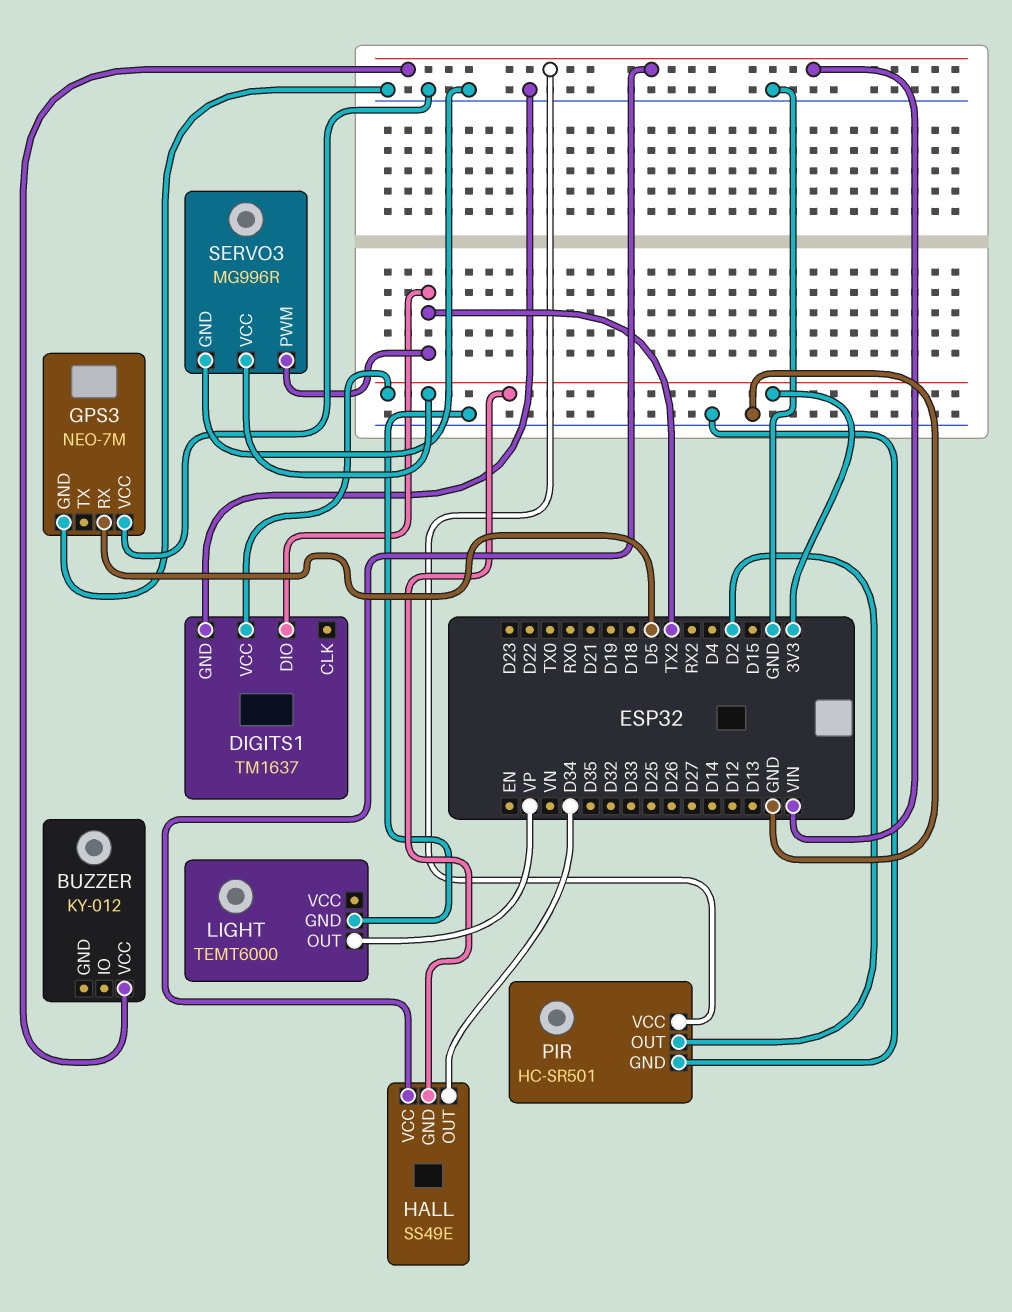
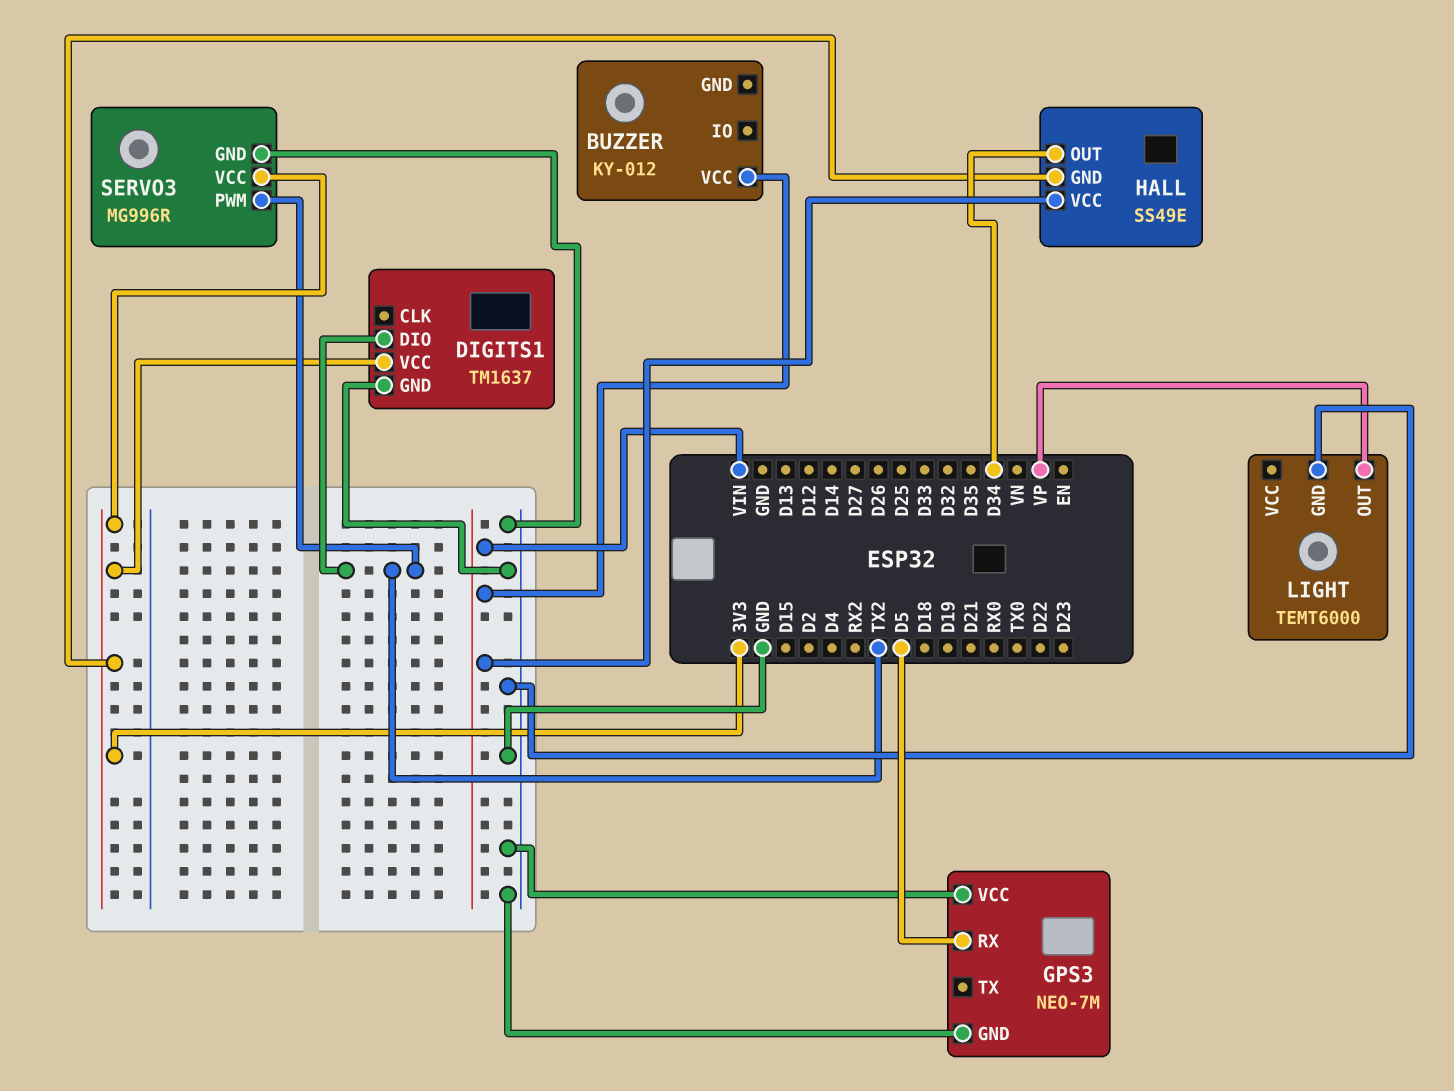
PIR: HC-SR501 -> none
PIR pin GND: GND -> none
PIR pin OUT: D2 -> none
PIR pin VCC: VIN -> none

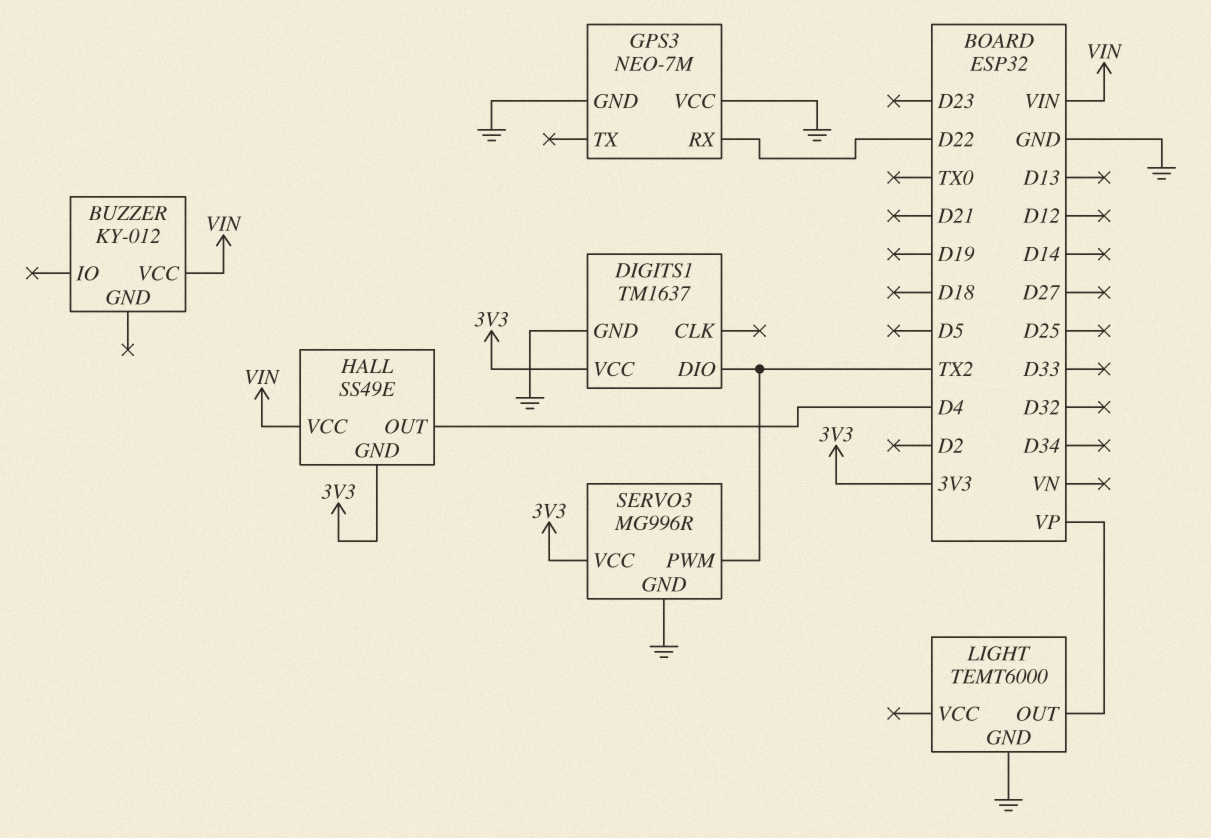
GPS3 pin RX: D5 -> D22
HALL pin OUT: D34 -> D4

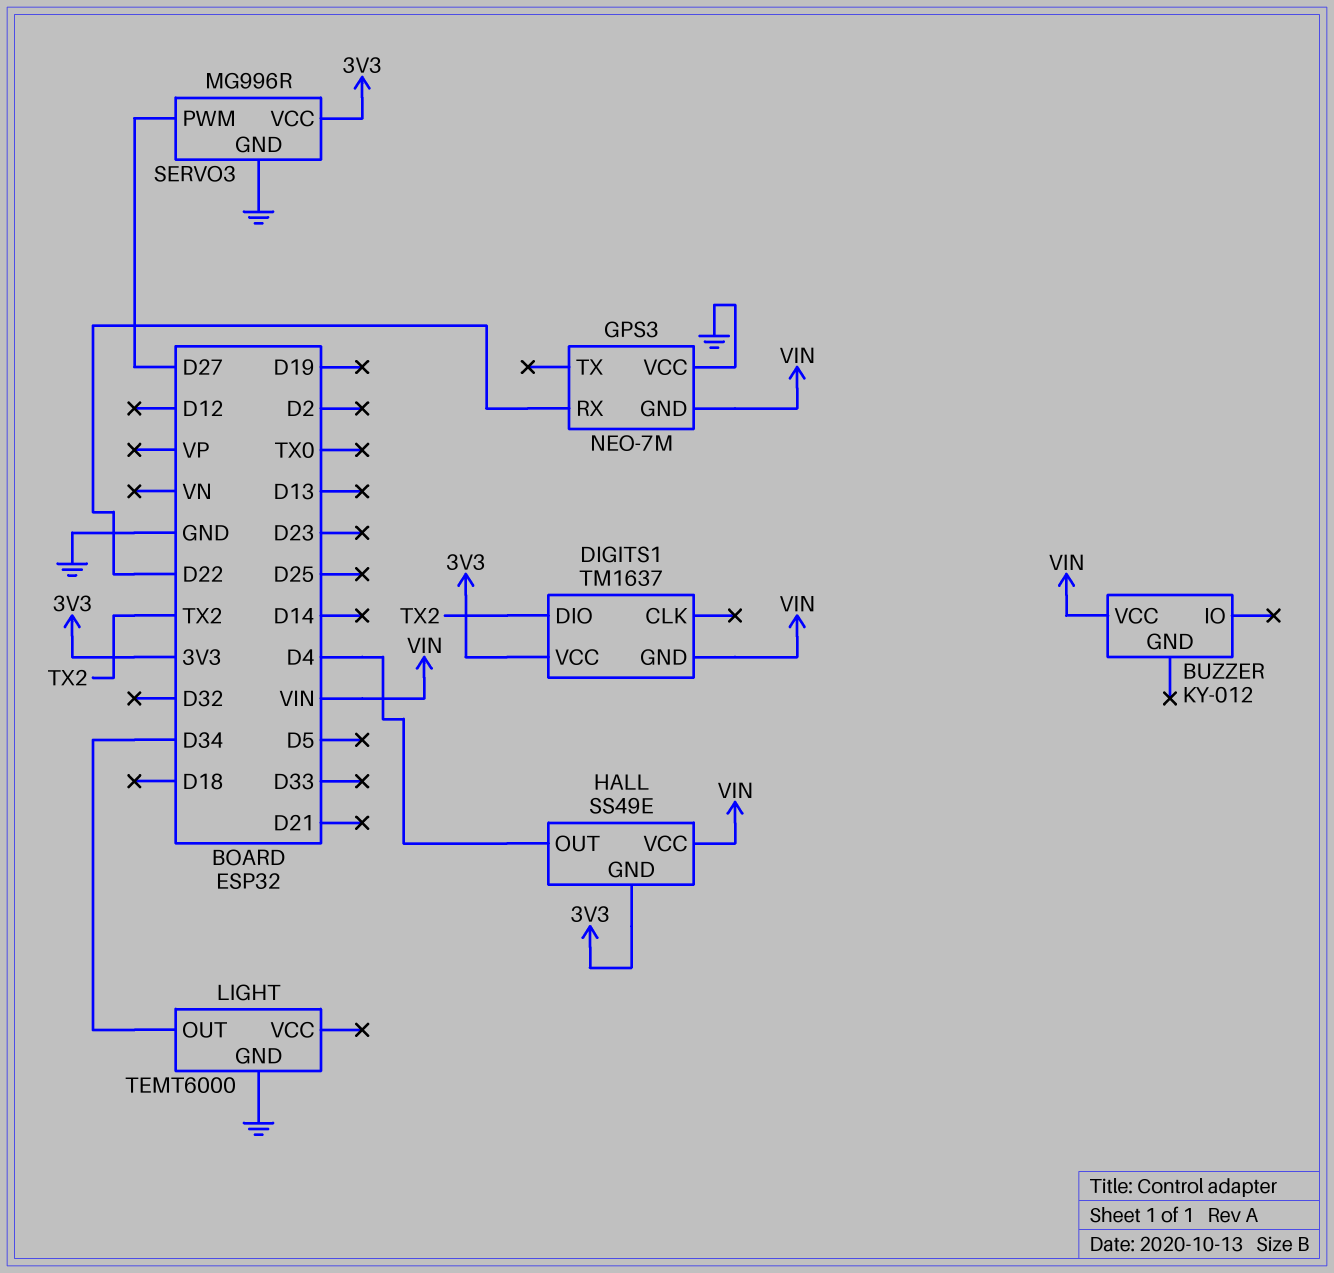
DIGITS1 pin GND: GND -> VIN
GPS3 pin GND: GND -> VIN
LIGHT pin OUT: VP -> D34
SERVO3 pin PWM: TX2 -> D27

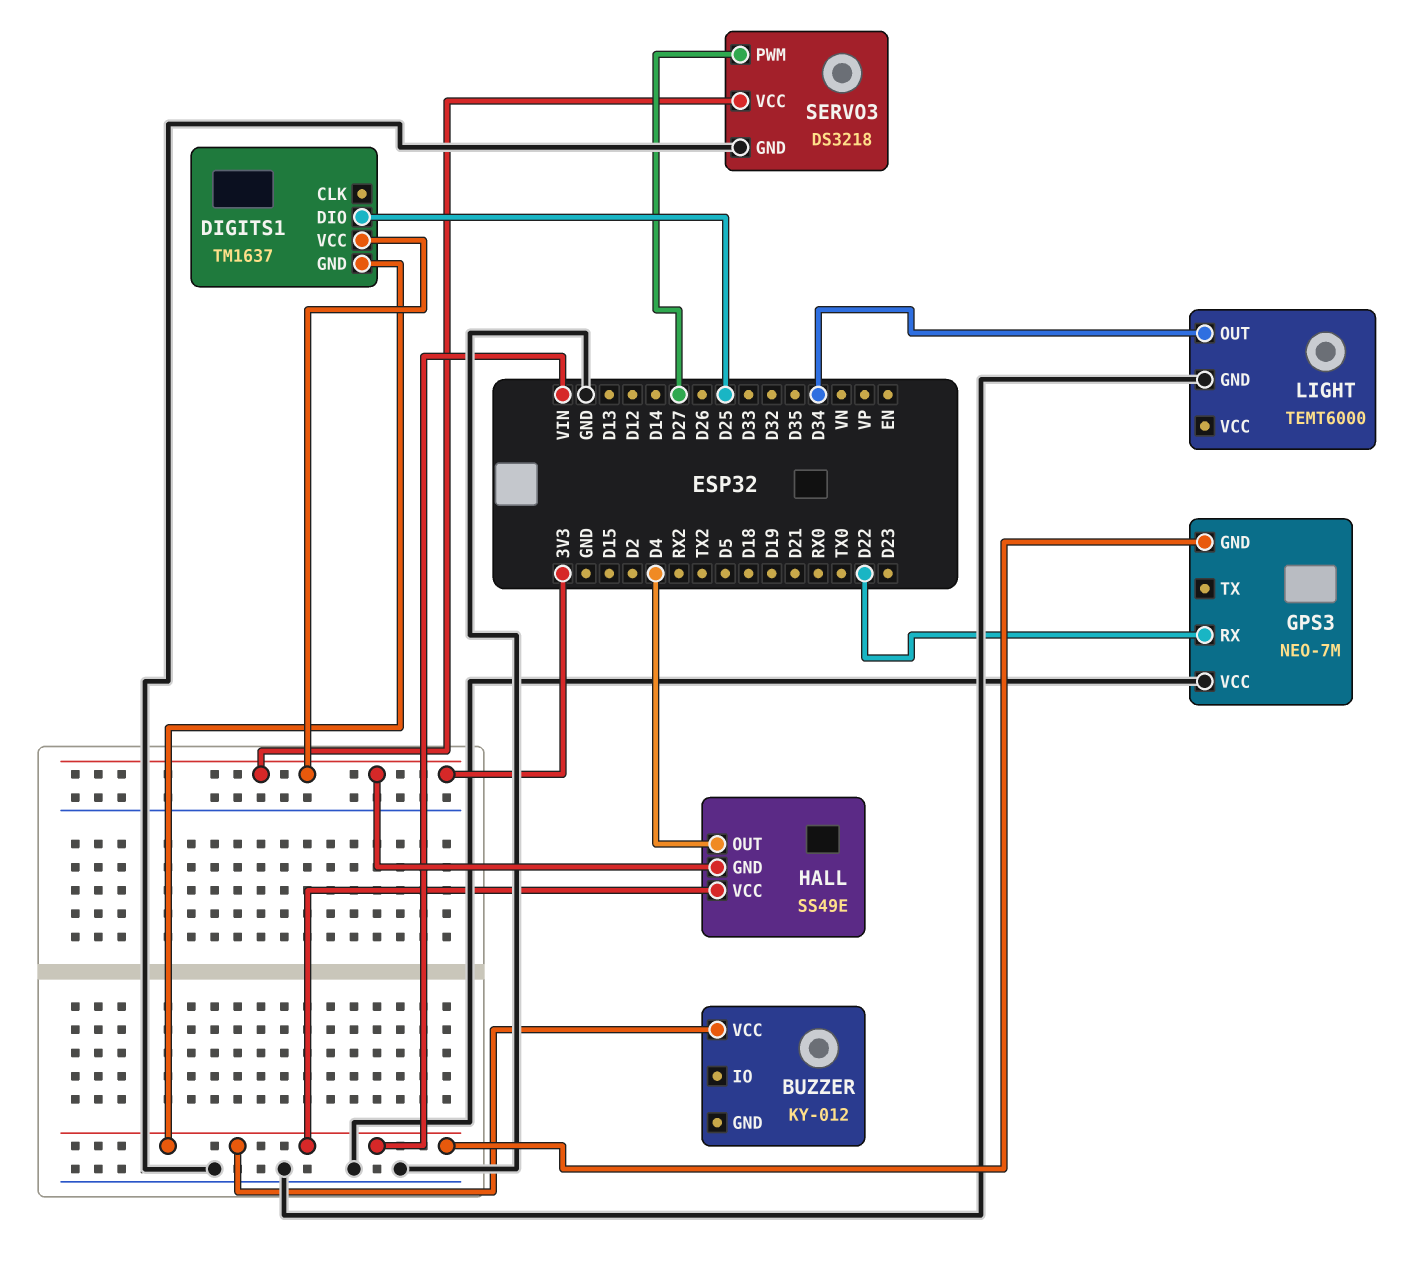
DIGITS1 pin DIO: TX2 -> D25
SERVO3: MG996R -> DS3218

